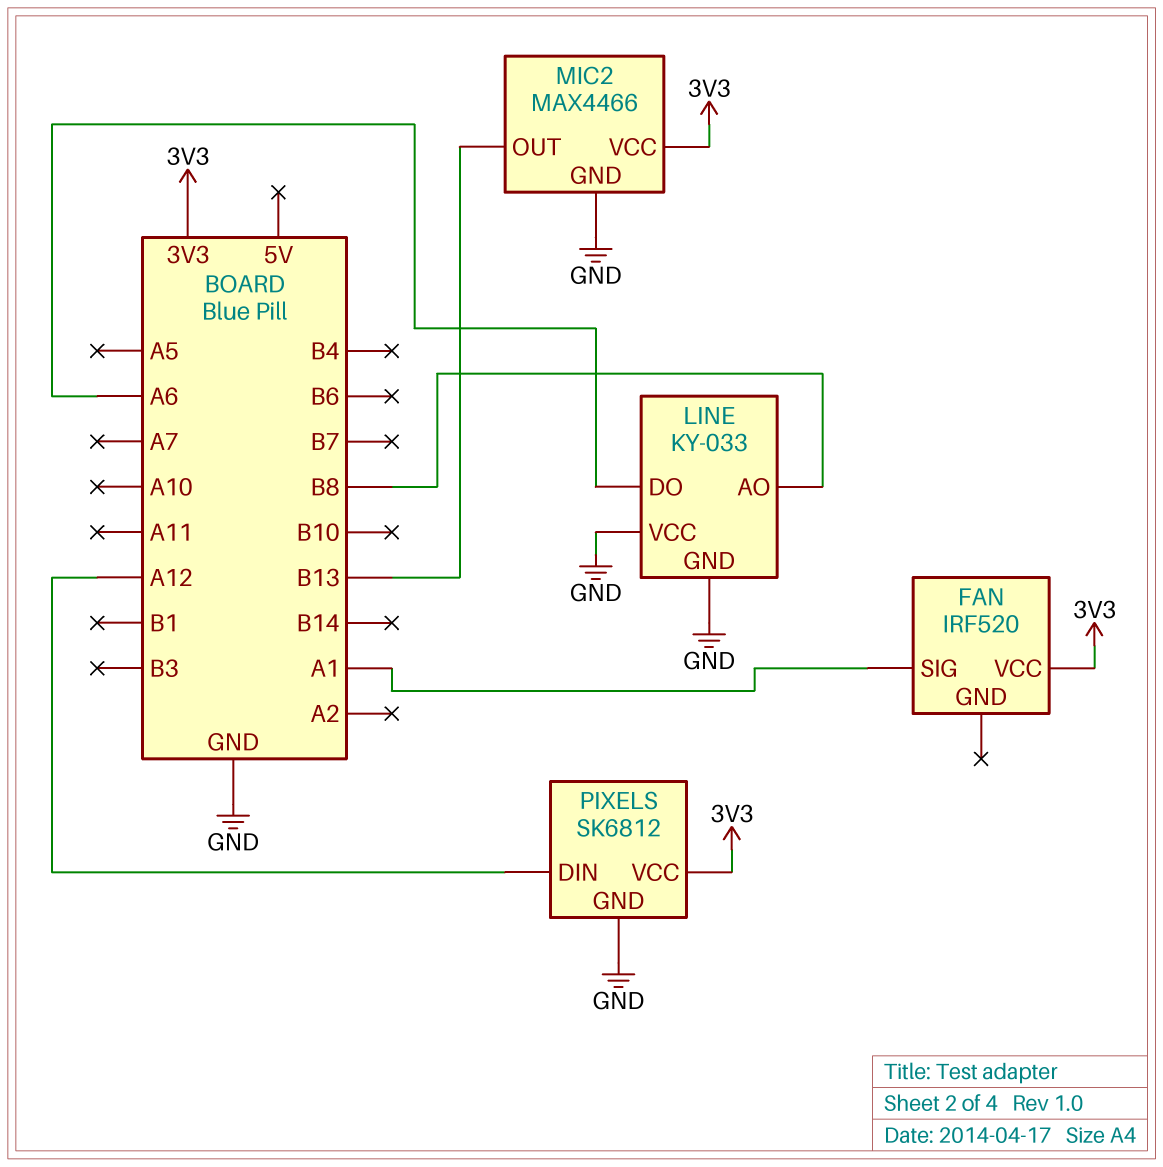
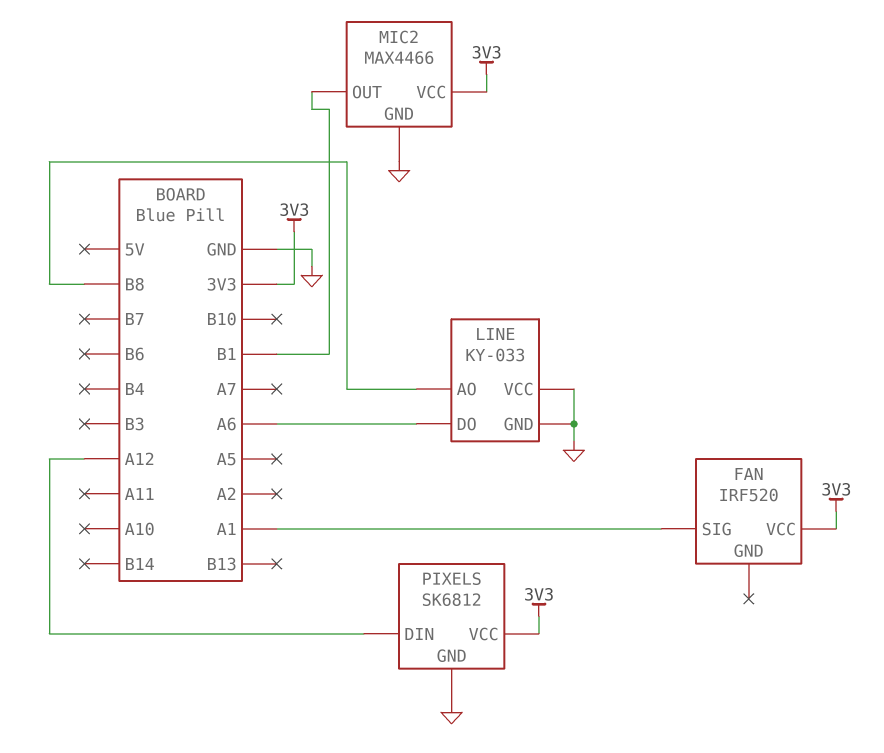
MIC2 pin OUT: B13 -> B1

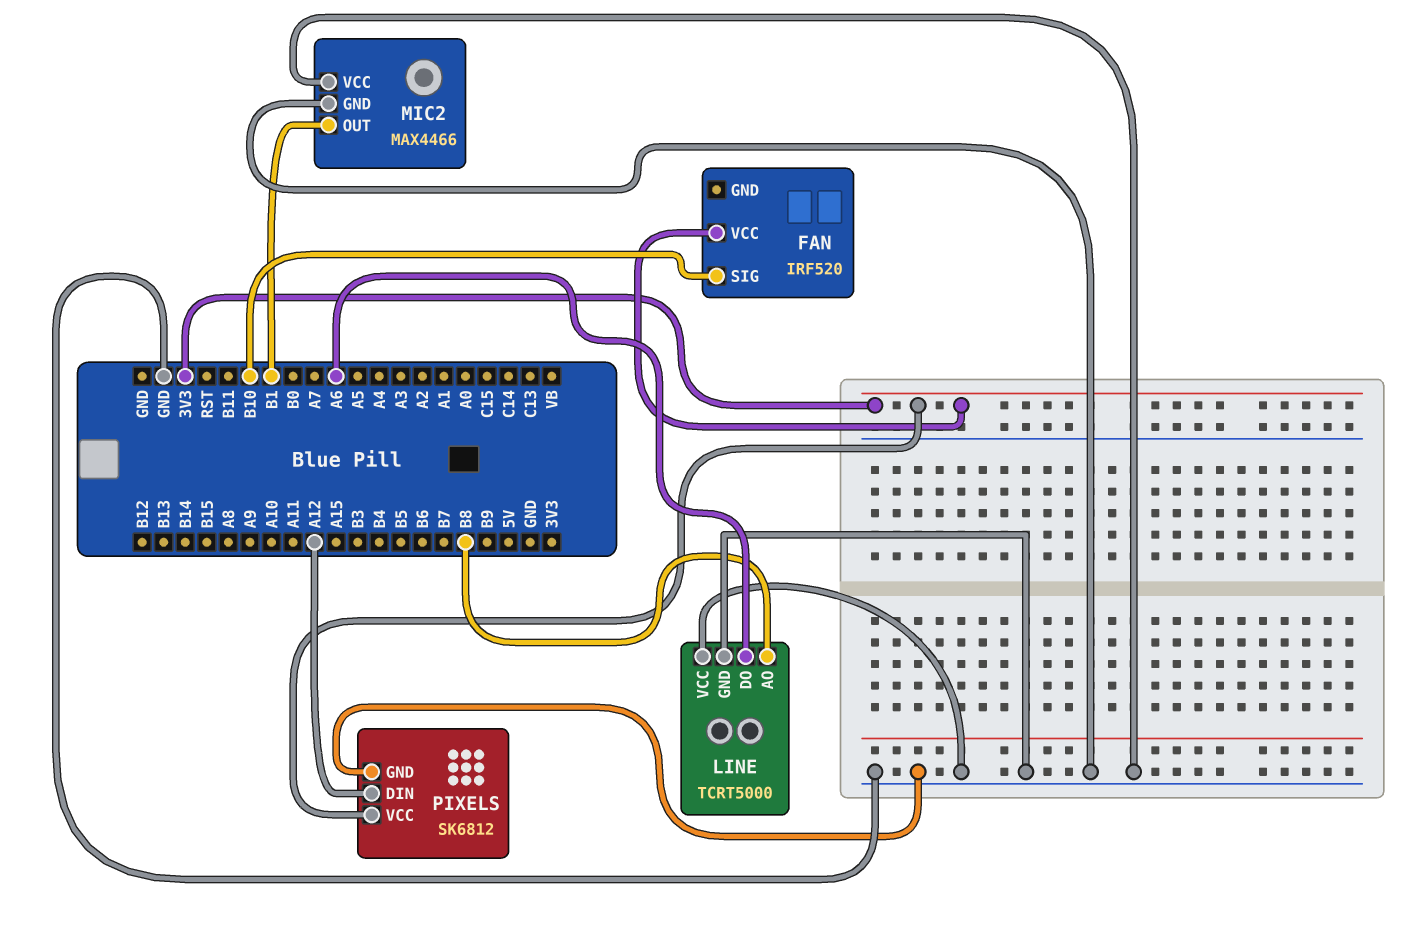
FAN pin SIG: A1 -> B10
LINE: KY-033 -> TCRT5000
MIC2 pin VCC: 3V3 -> GND

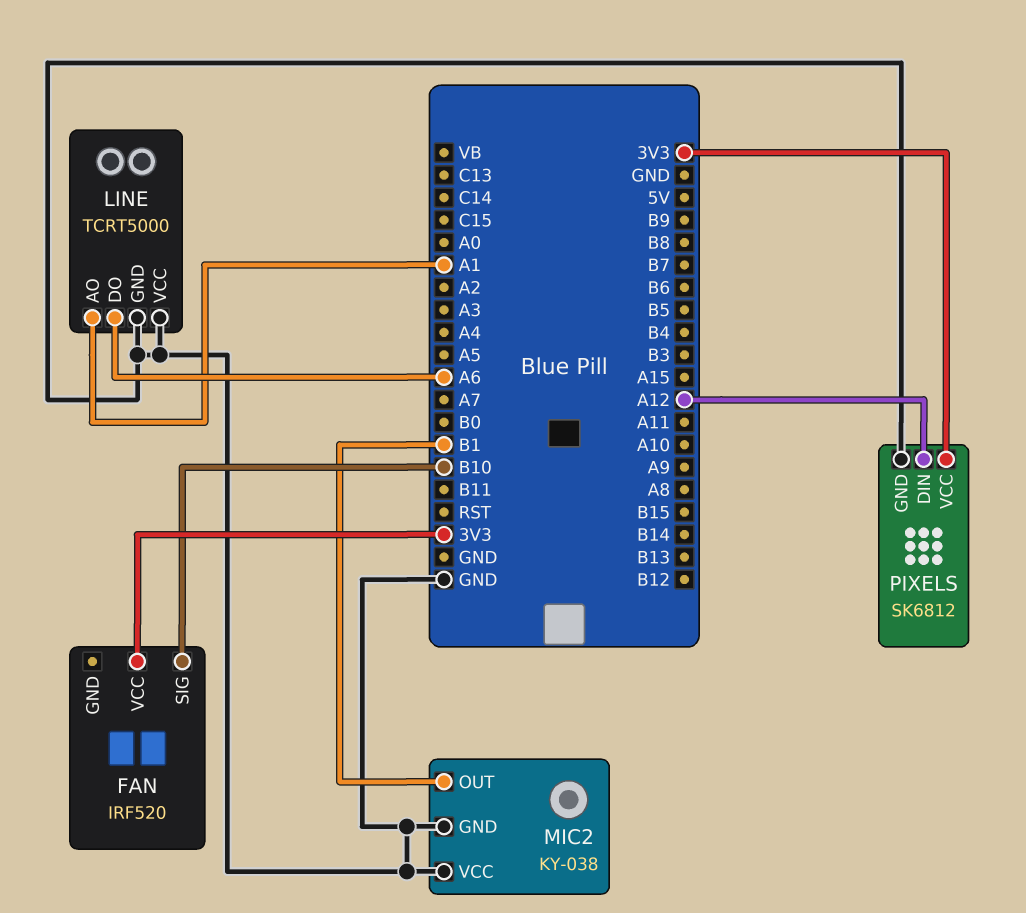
LINE pin AO: B8 -> A1
MIC2: MAX4466 -> KY-038

